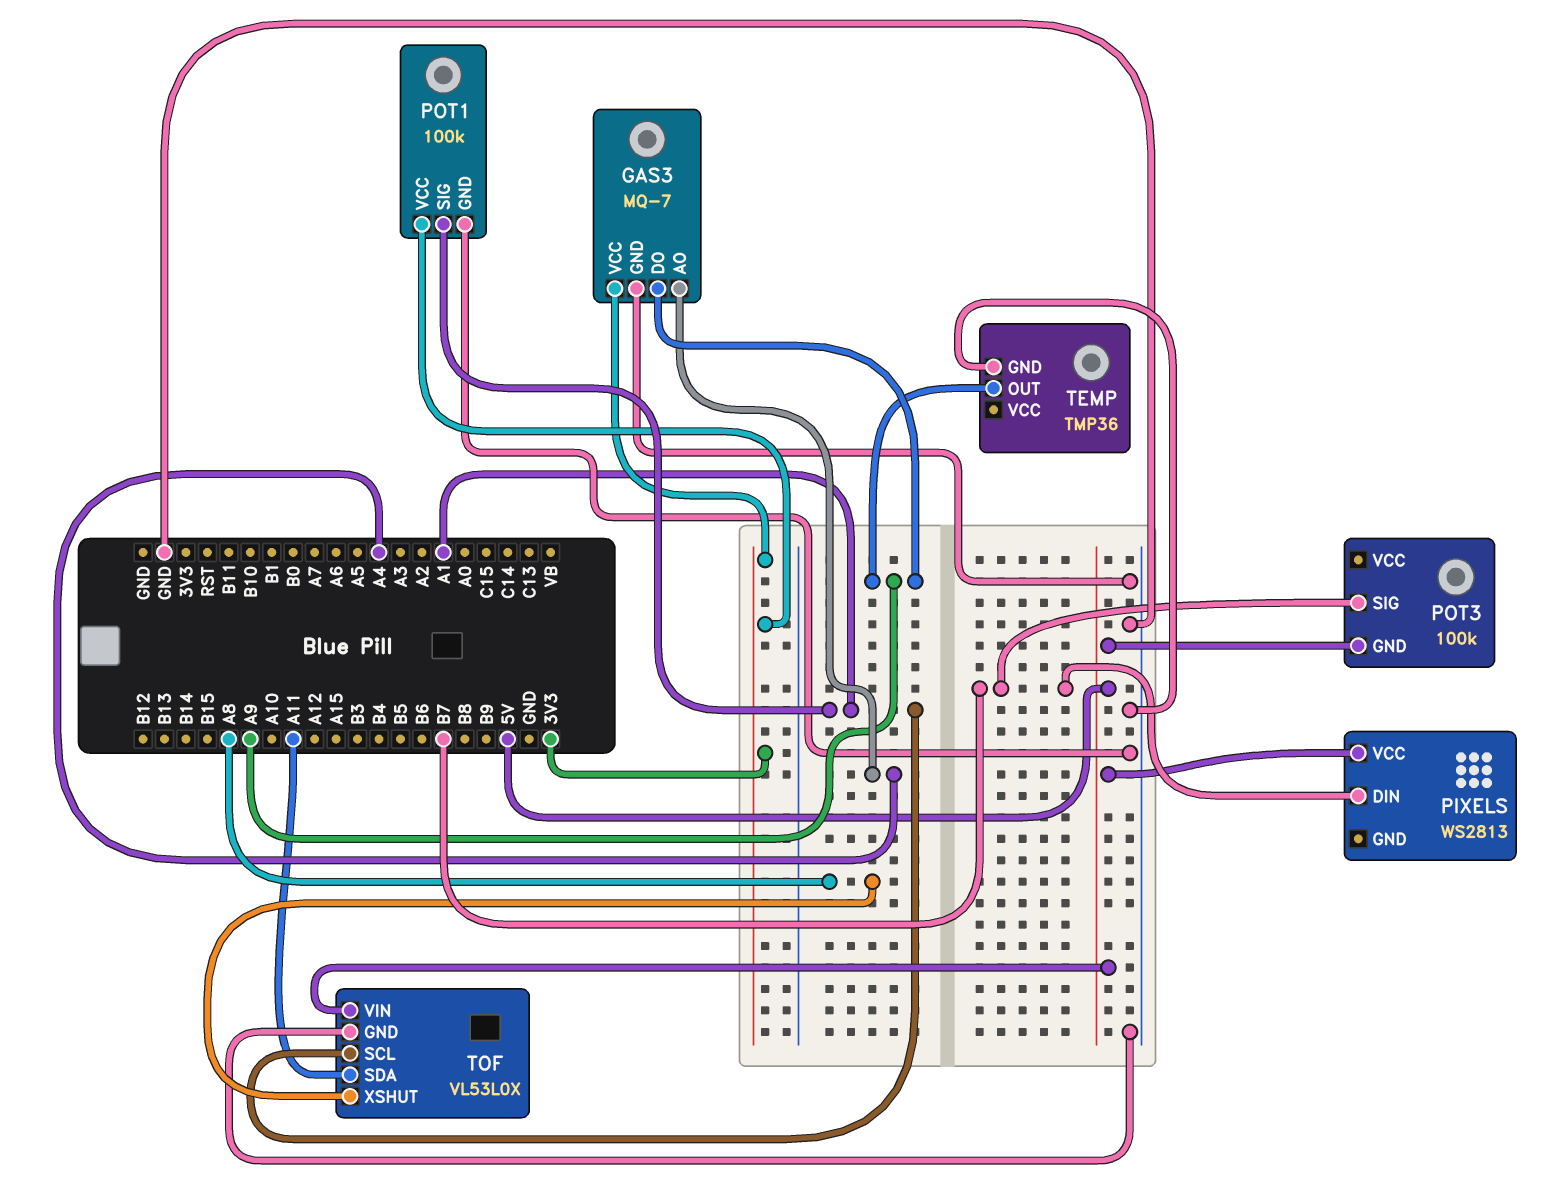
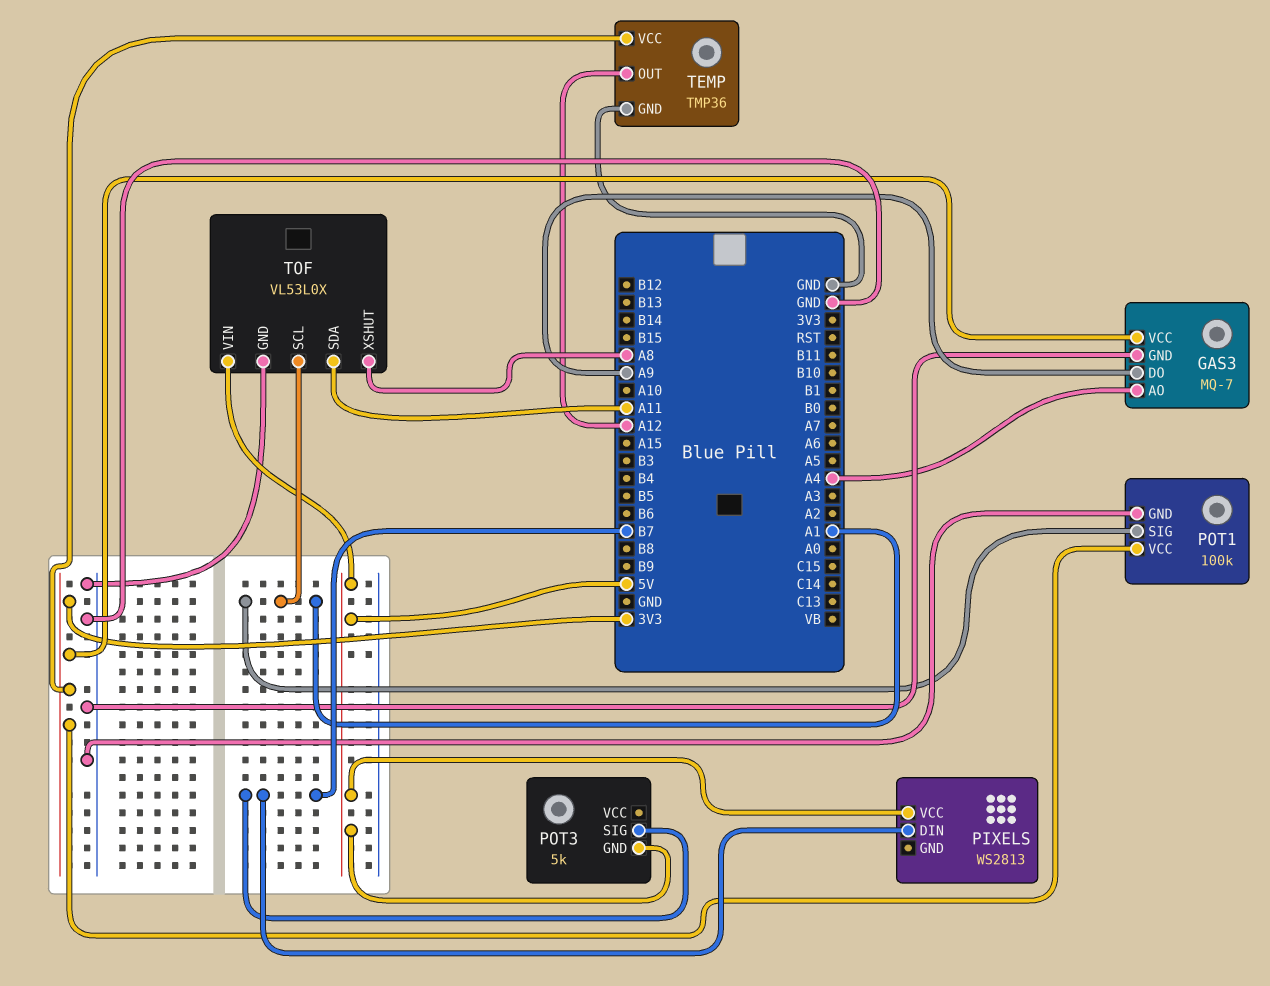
POT3: 100k -> 5k
TEMP pin OUT: A9 -> A12
TEMP pin VCC: none -> 3V3

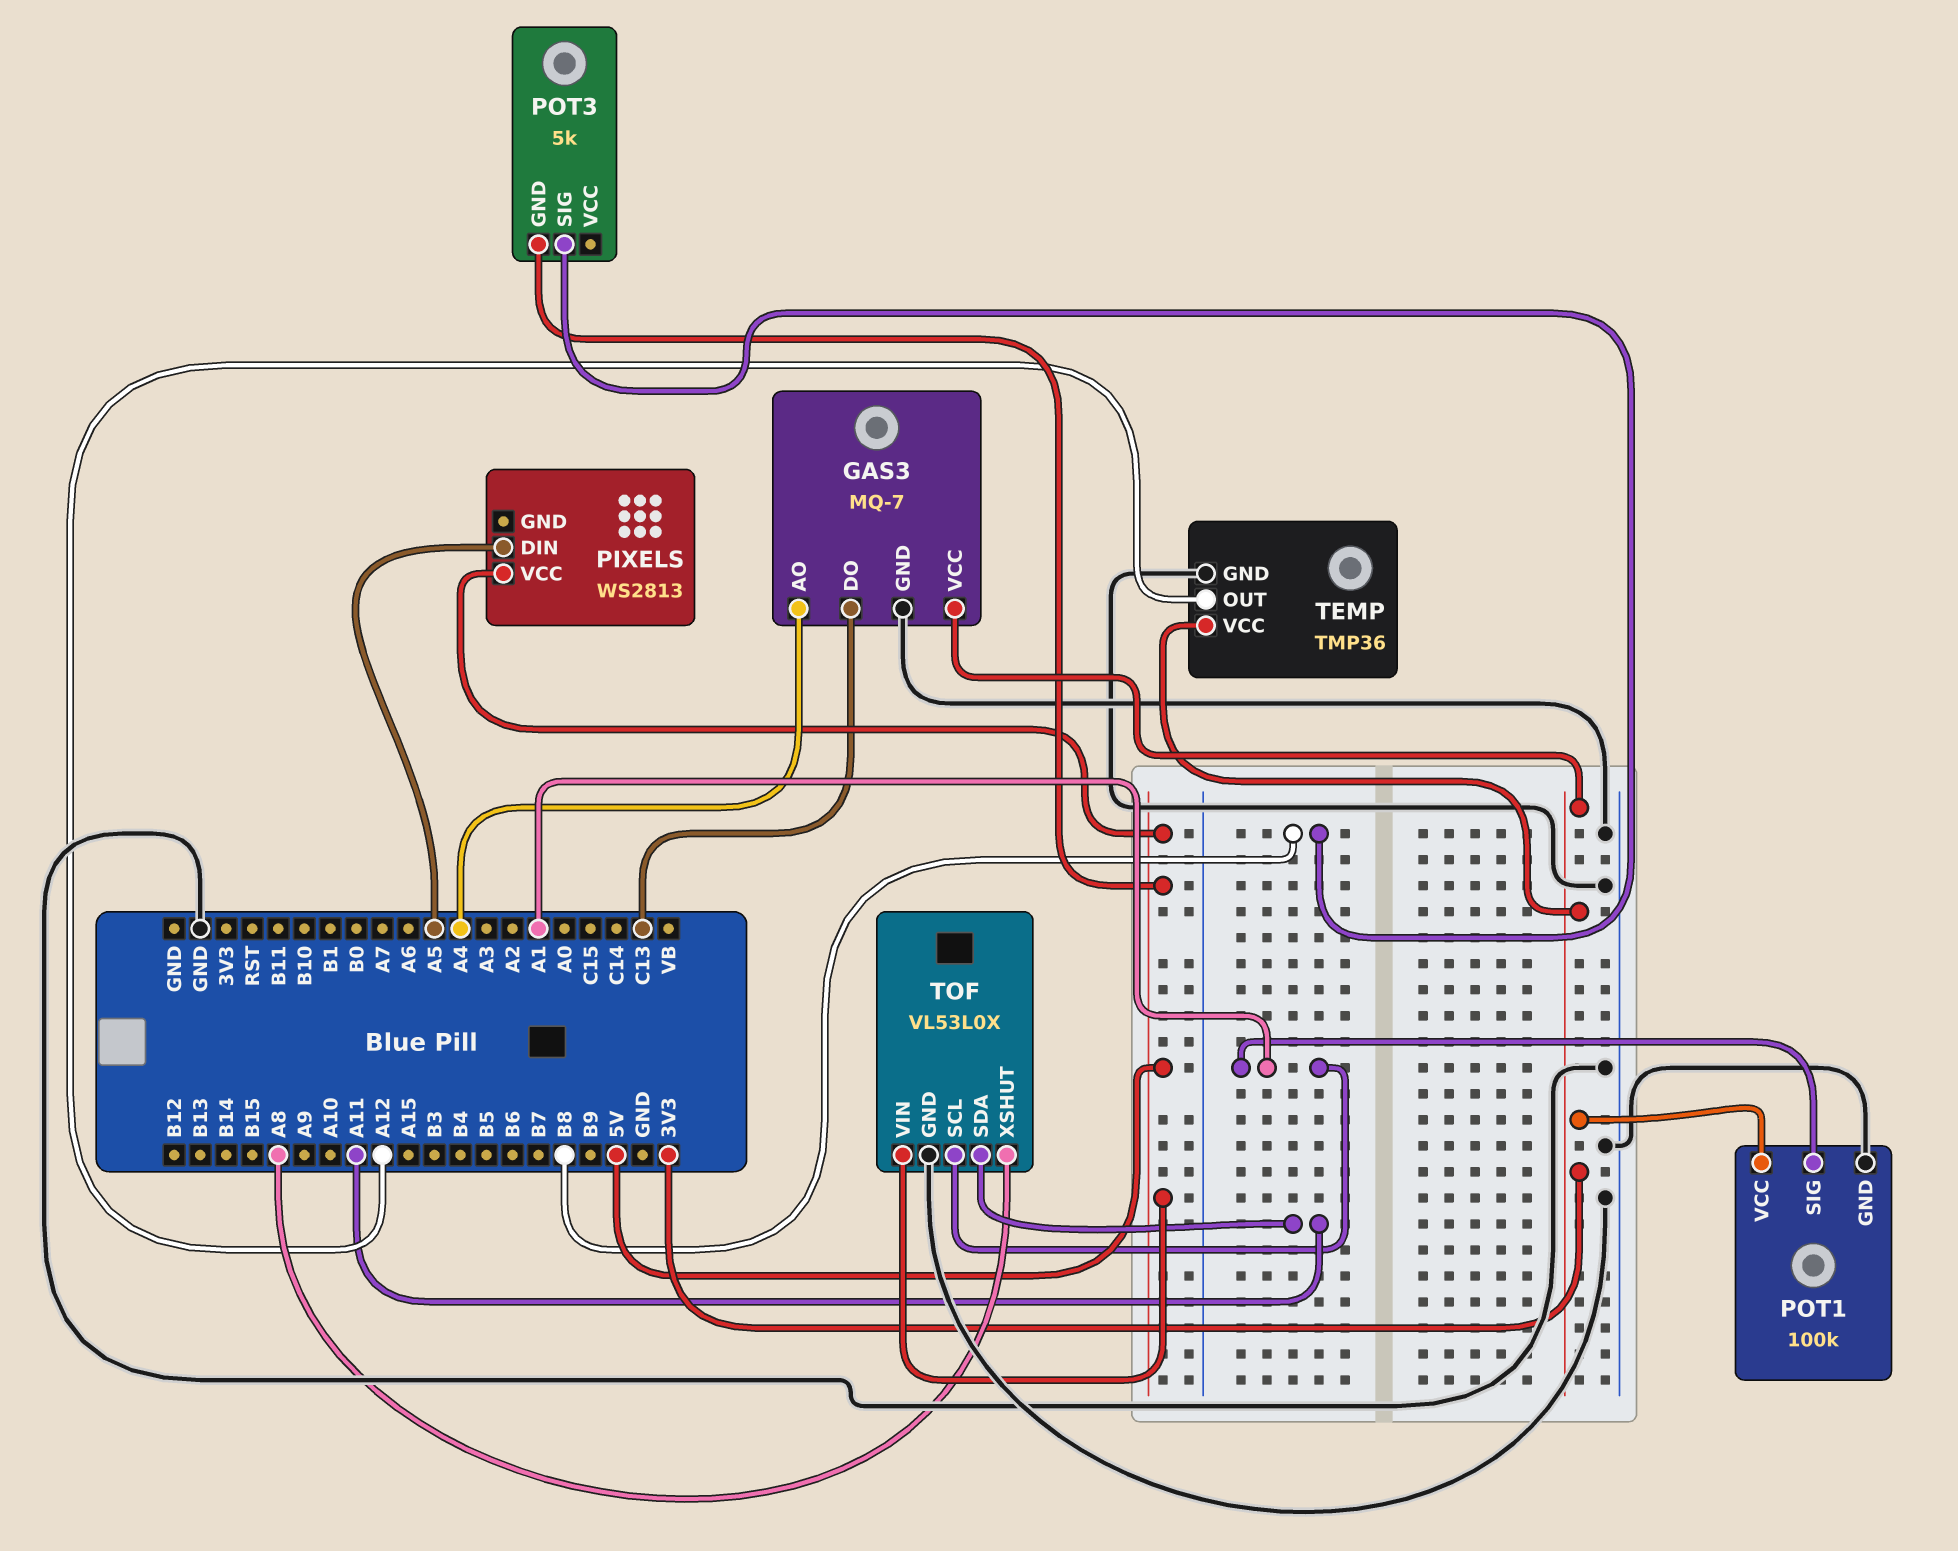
GAS3 pin DO: A9 -> C13
PIXELS pin DIN: B7 -> A5
POT3 pin SIG: B7 -> B8

